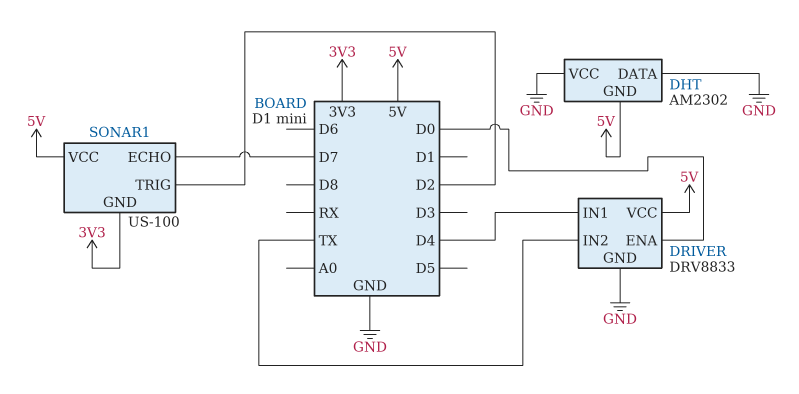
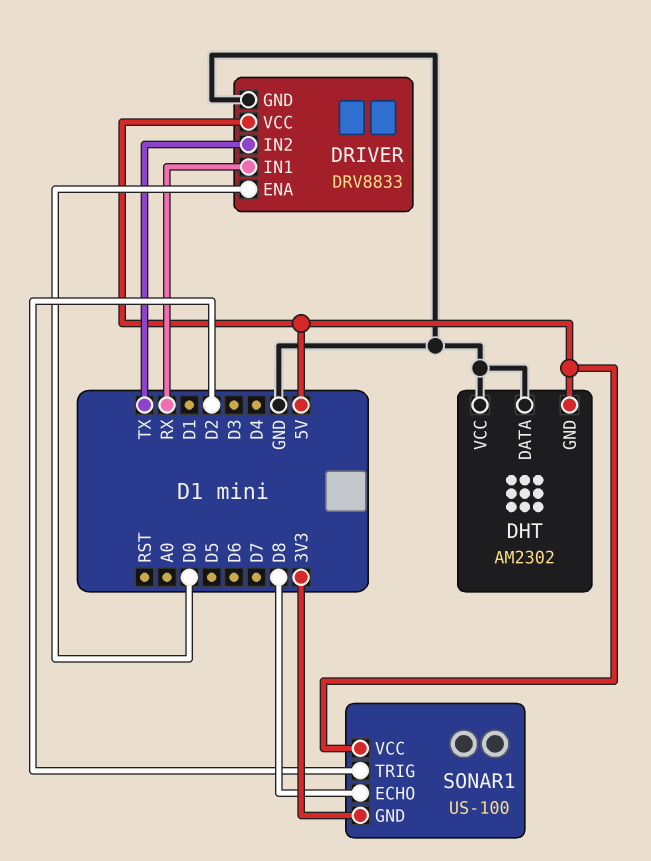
DRIVER pin IN1: D4 -> RX
SONAR1 pin ECHO: D7 -> D8

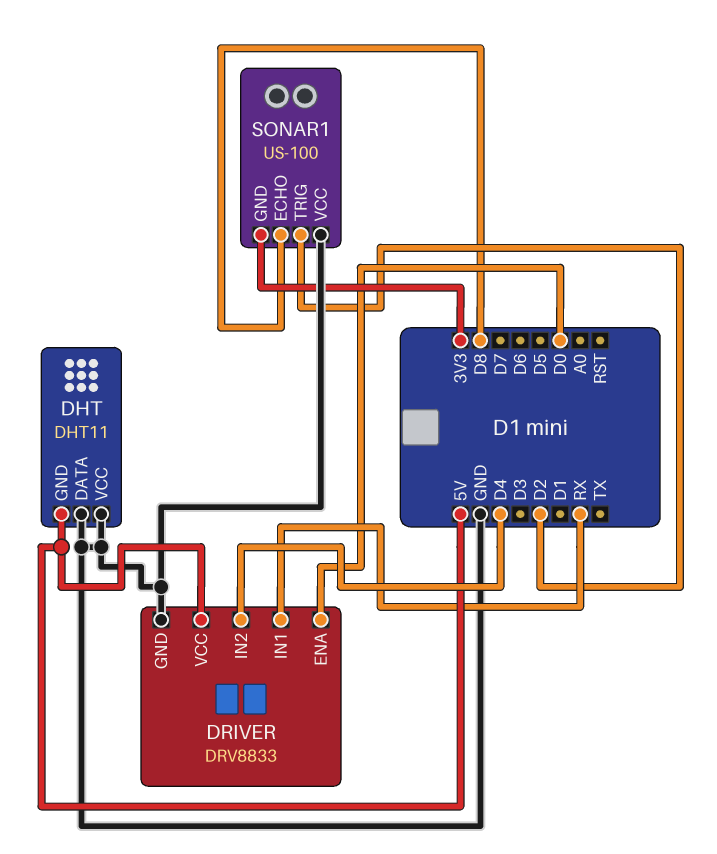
DHT: AM2302 -> DHT11
DRIVER pin IN2: TX -> D4
SONAR1 pin VCC: 5V -> GND

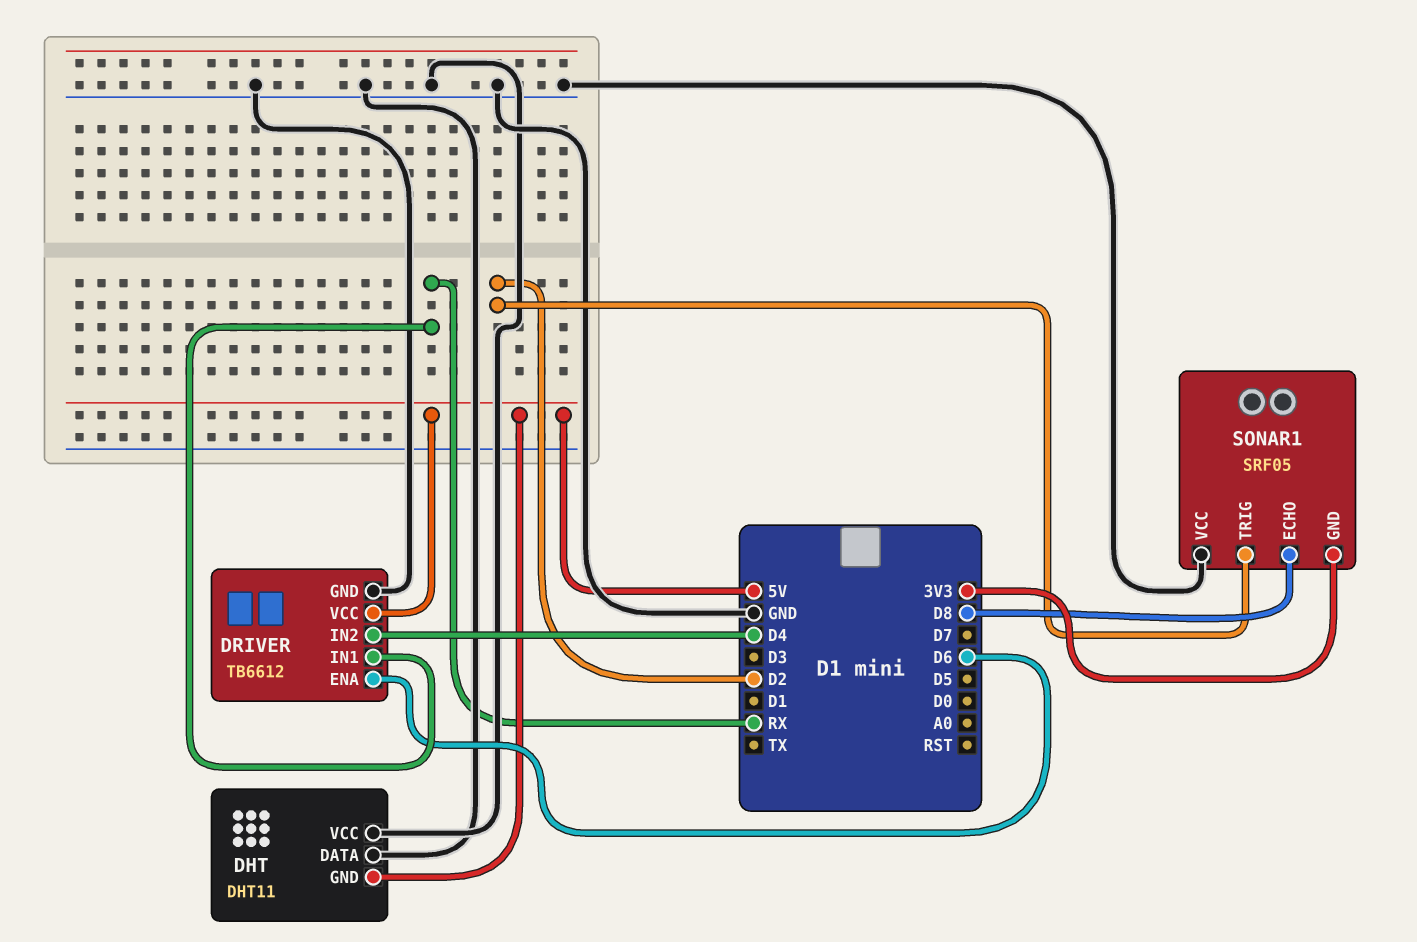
DRIVER: DRV8833 -> TB6612
DRIVER pin ENA: D0 -> D6
SONAR1: US-100 -> SRF05

